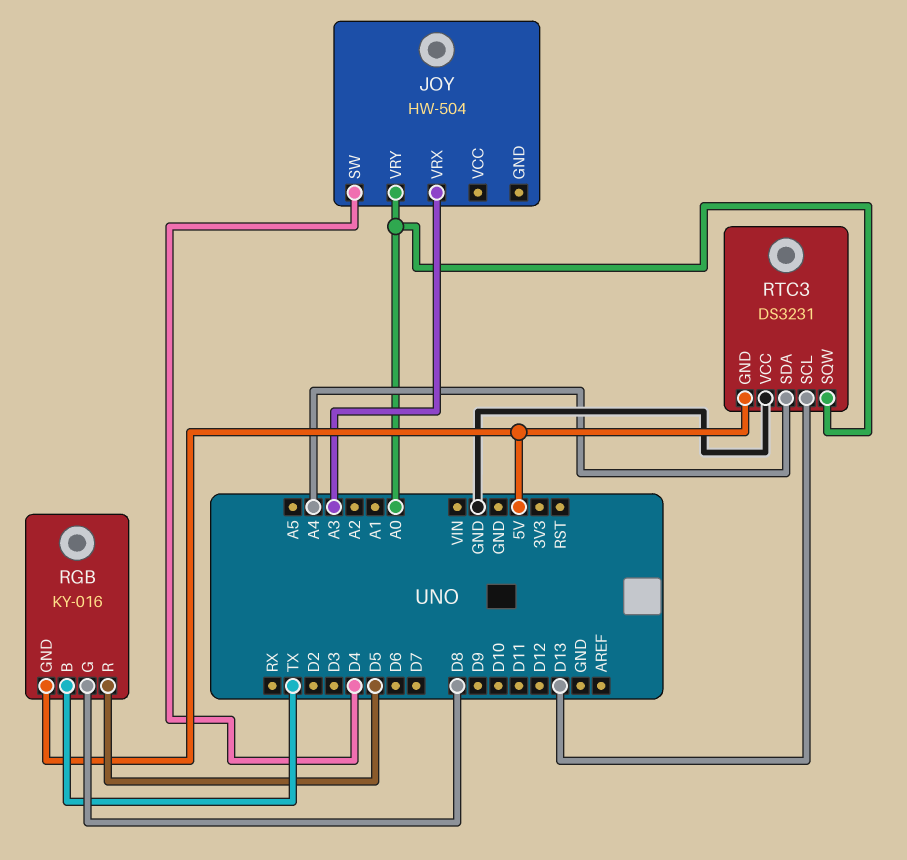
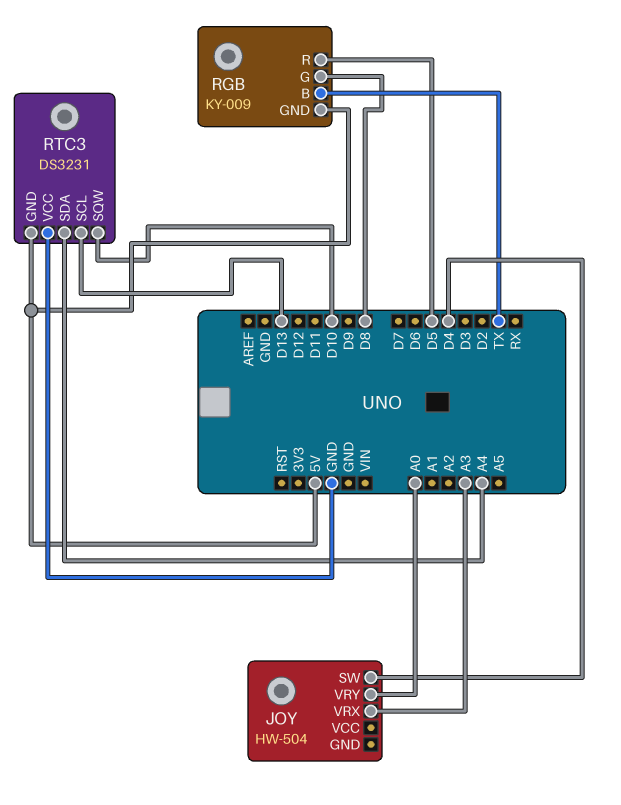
RGB: KY-016 -> KY-009
RTC3 pin SQW: A0 -> D10

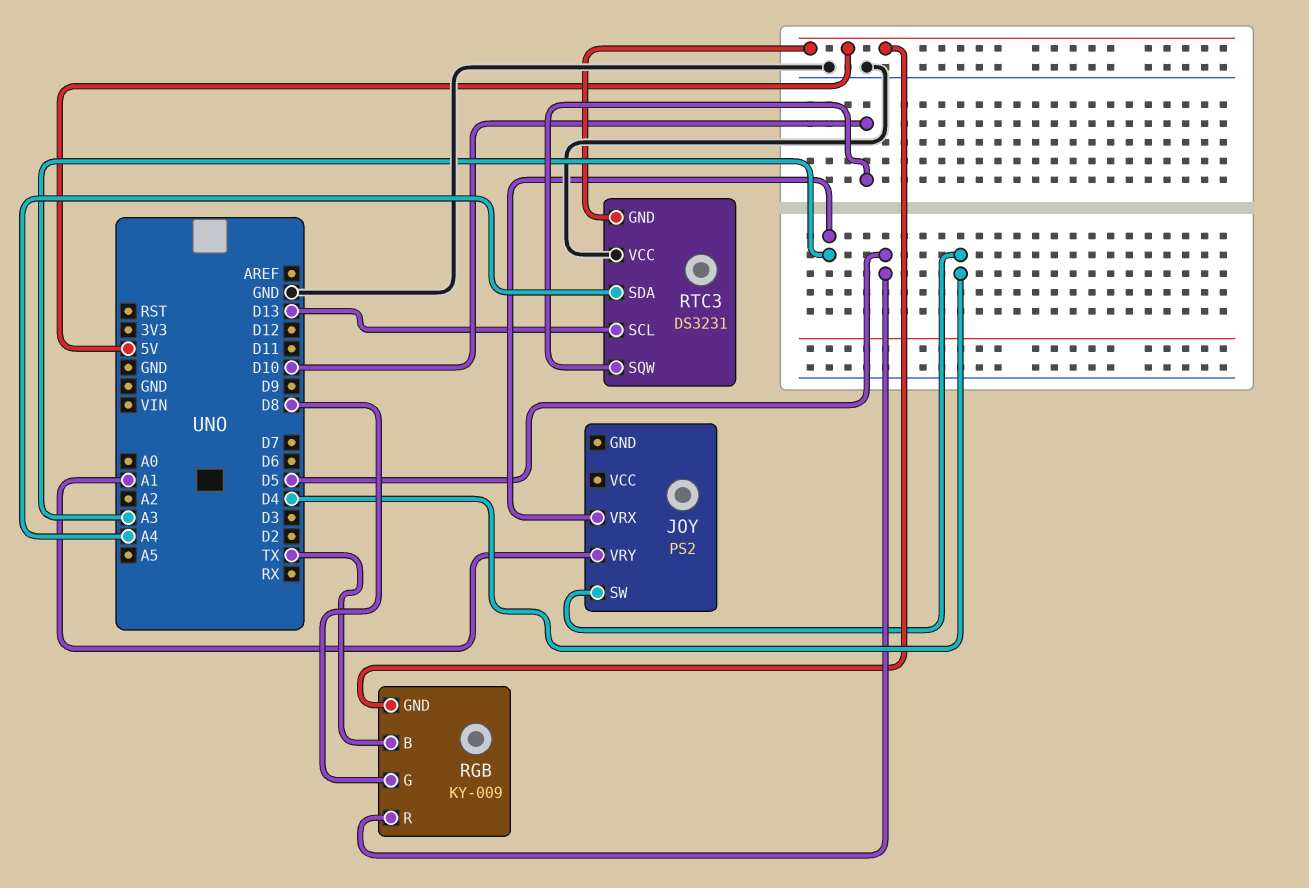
JOY: HW-504 -> PS2
JOY pin VRY: A0 -> A1

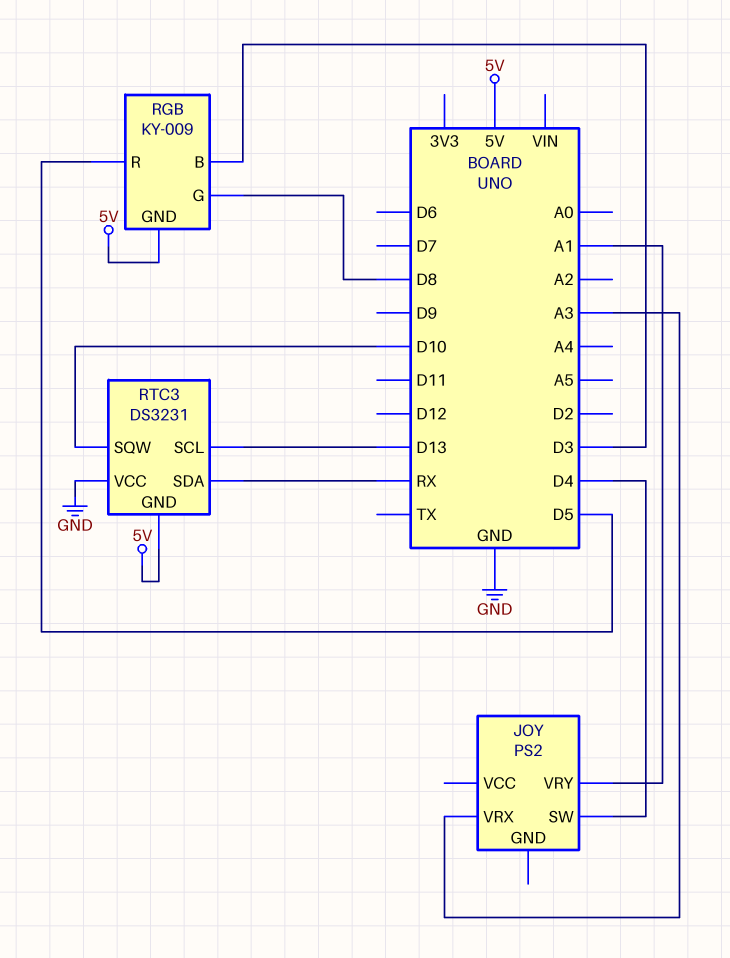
RGB pin B: TX -> D3
RTC3 pin SDA: A4 -> RX

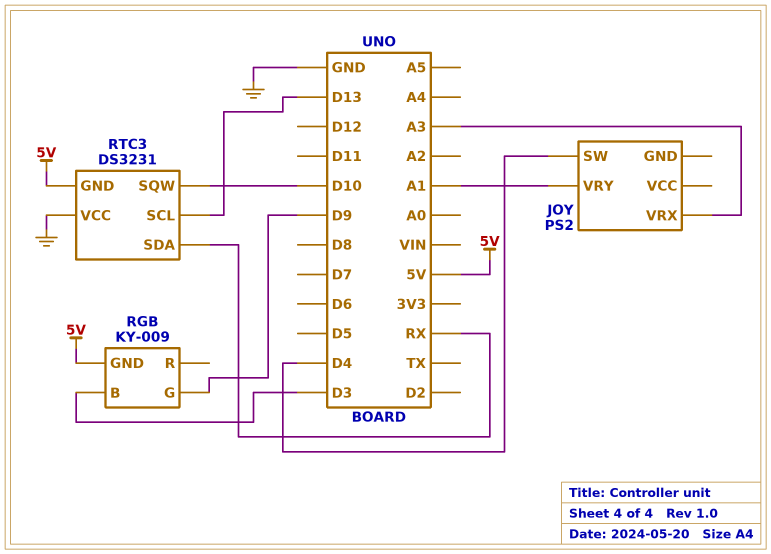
RGB pin G: D8 -> D9
RGB pin R: D5 -> none

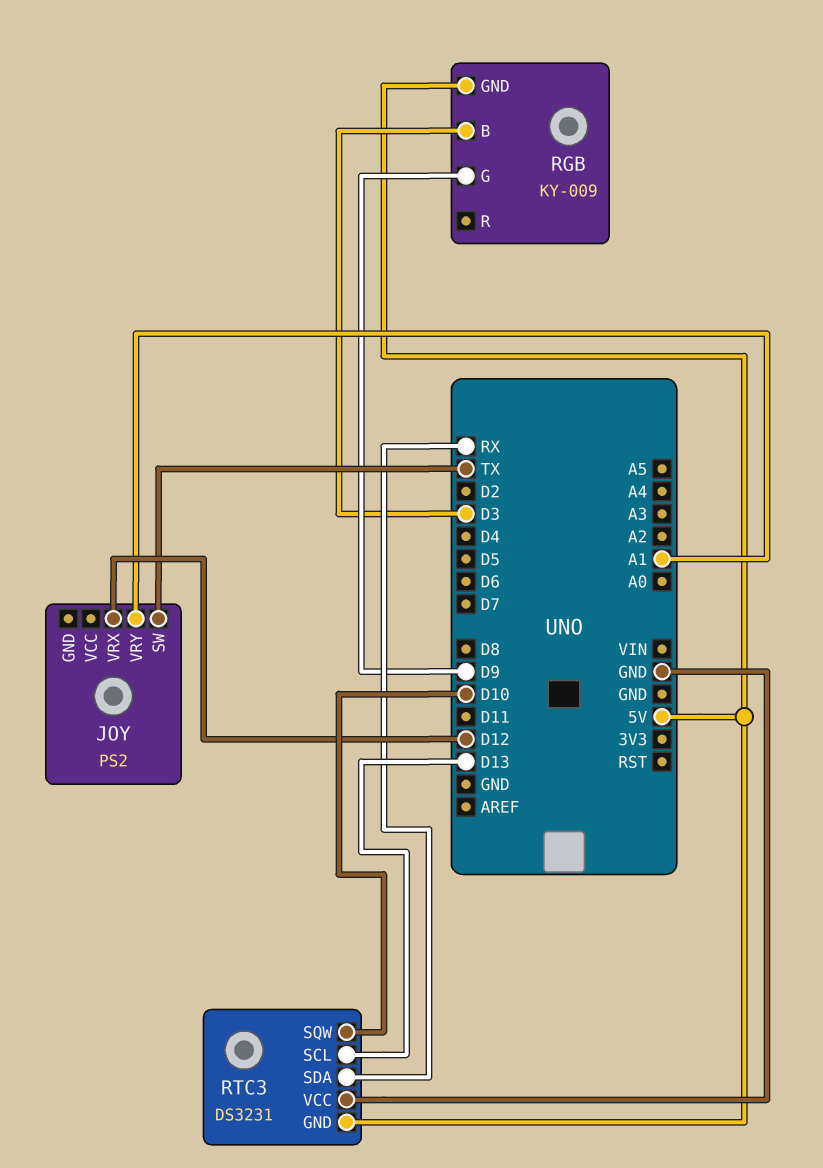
JOY pin SW: D4 -> TX
JOY pin VRX: A3 -> D12

